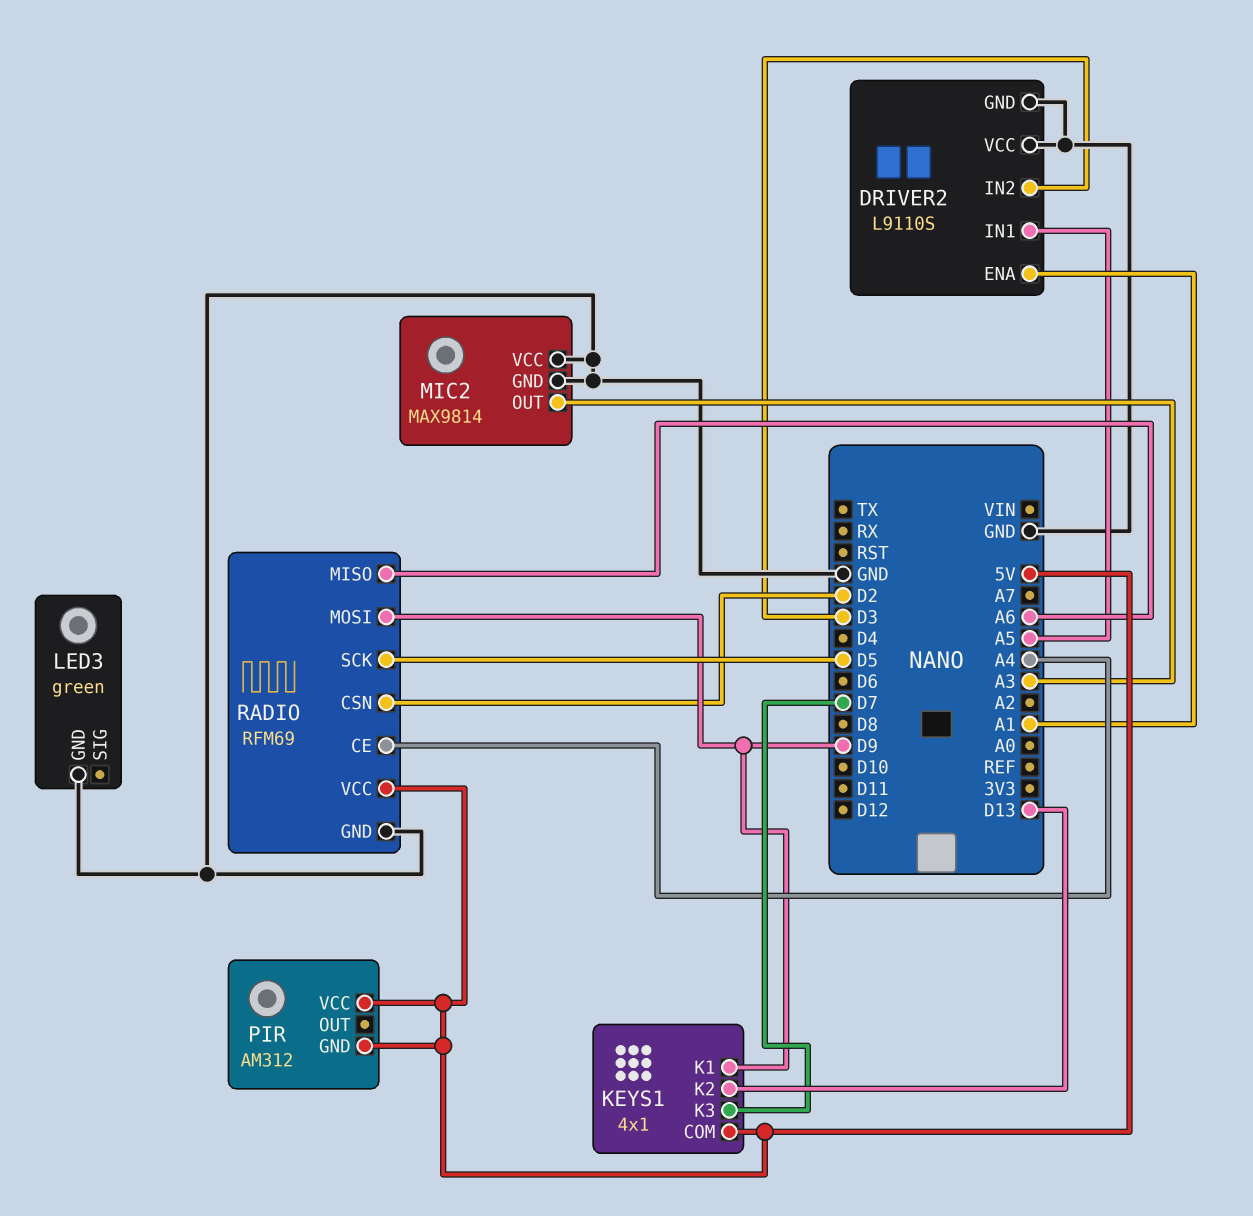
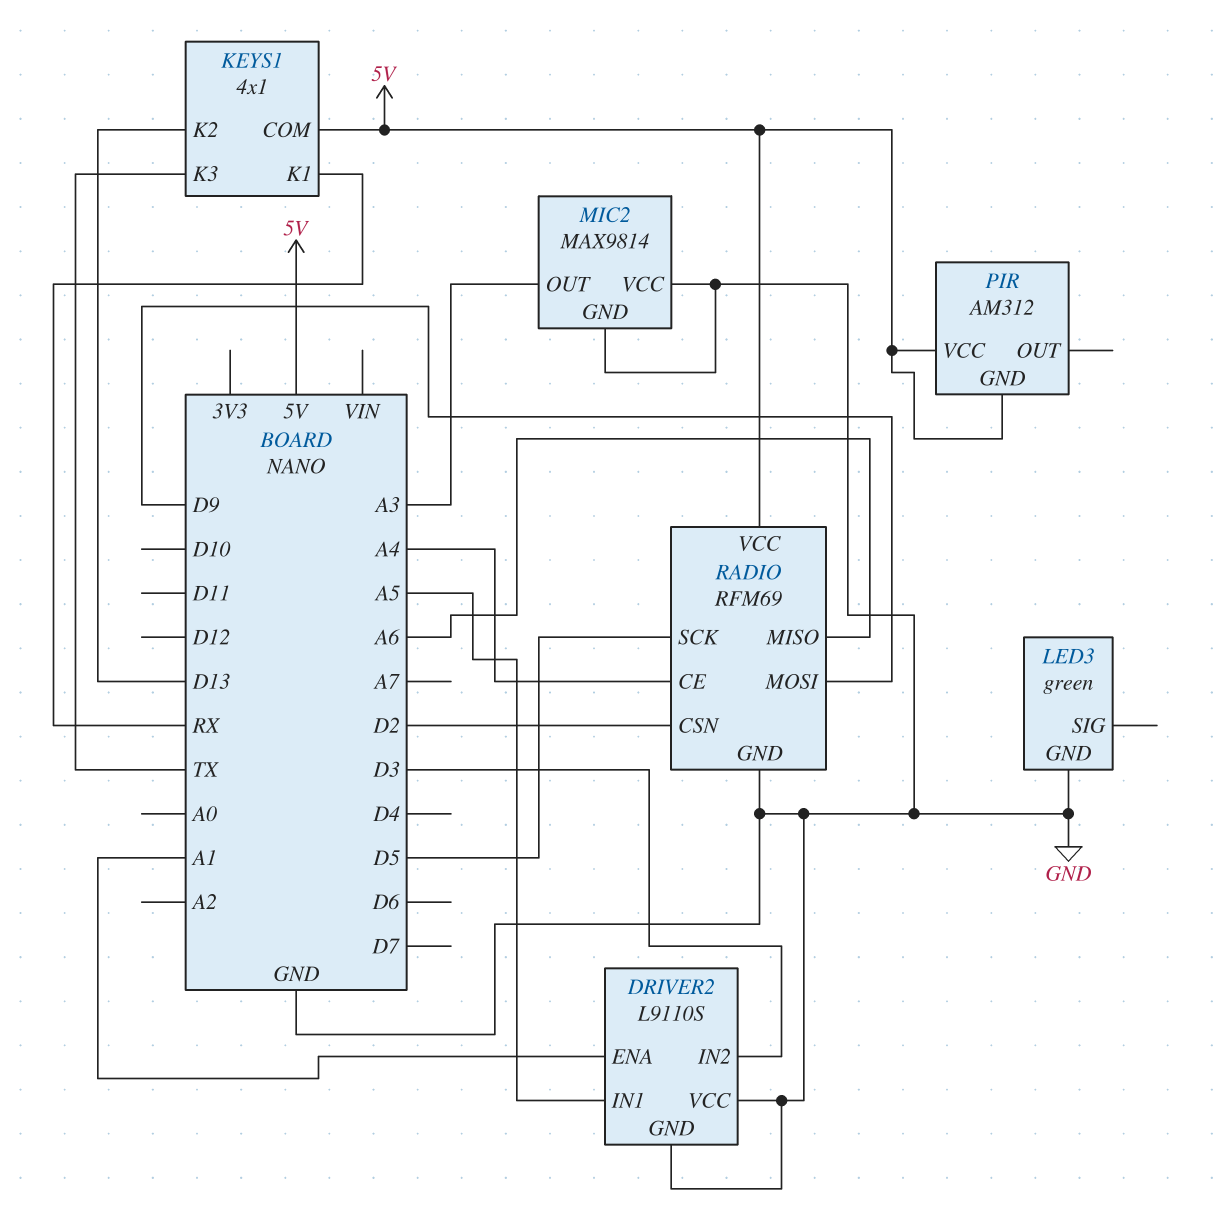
KEYS1 pin K1: D9 -> RX
KEYS1 pin K3: D7 -> TX

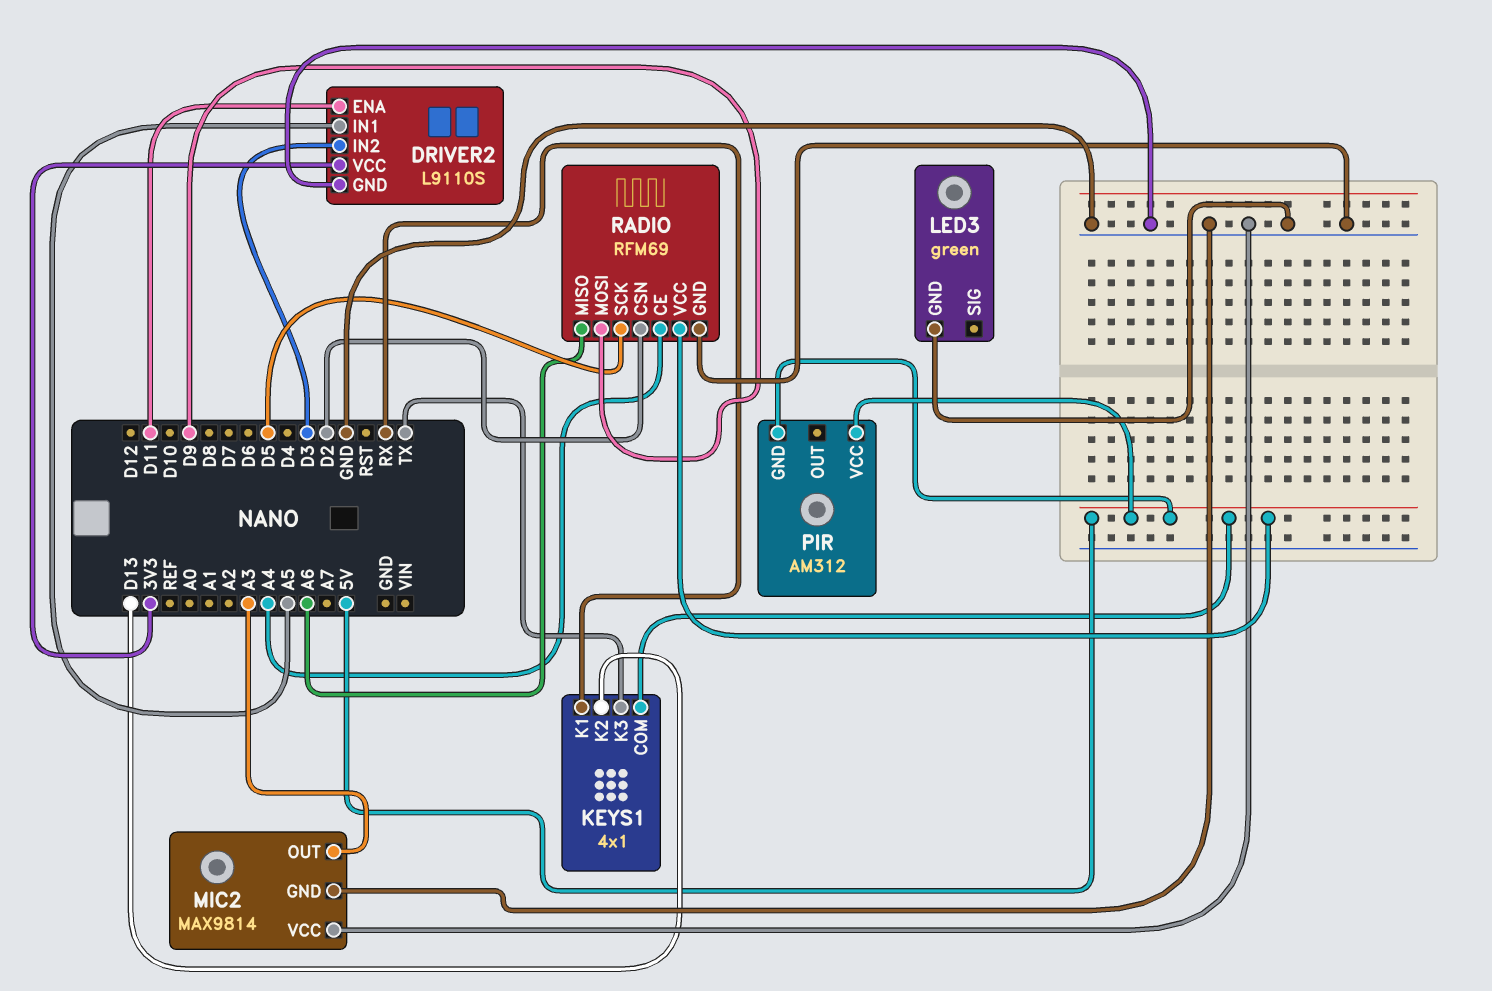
DRIVER2 pin ENA: A1 -> D11
DRIVER2 pin VCC: GND -> 3V3

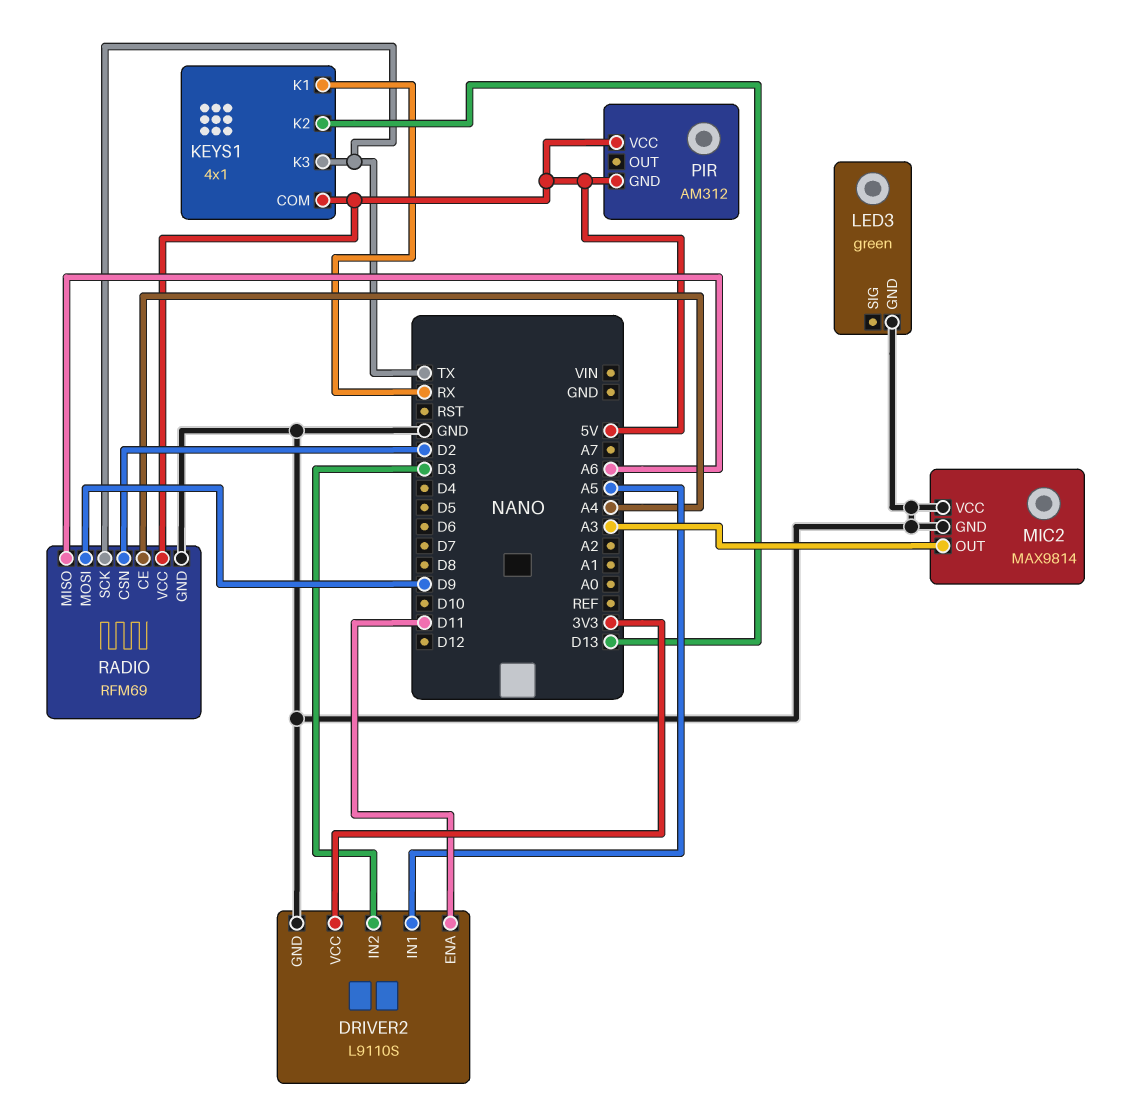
RADIO pin SCK: D5 -> TX

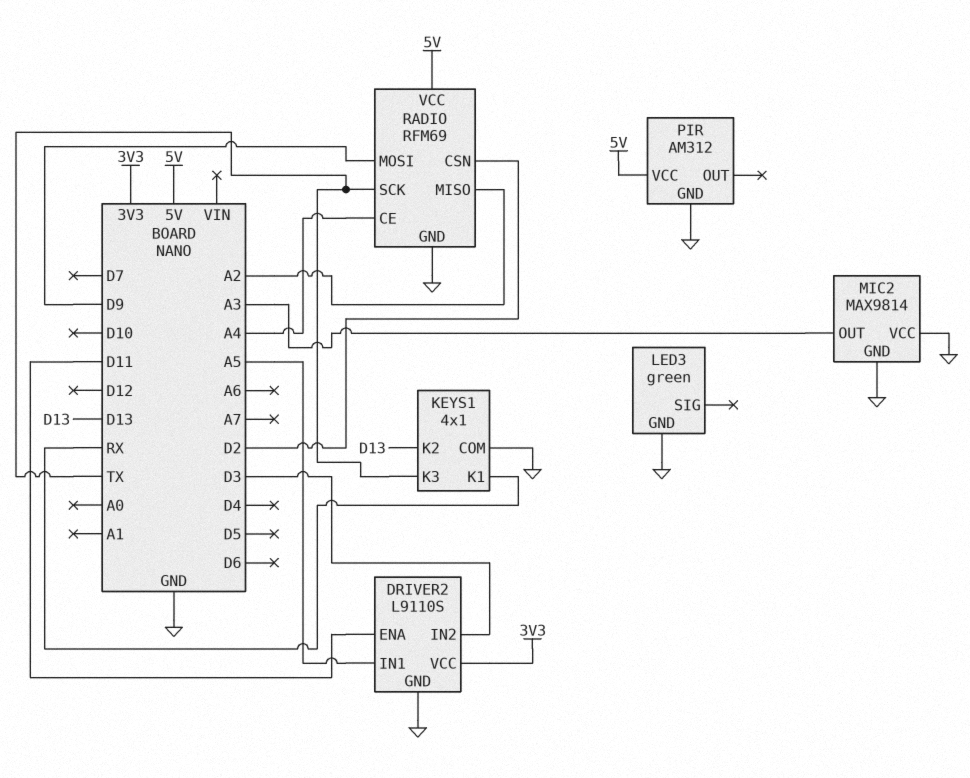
KEYS1 pin COM: 5V -> GND
PIR pin GND: 5V -> GND
RADIO pin MISO: A6 -> A2

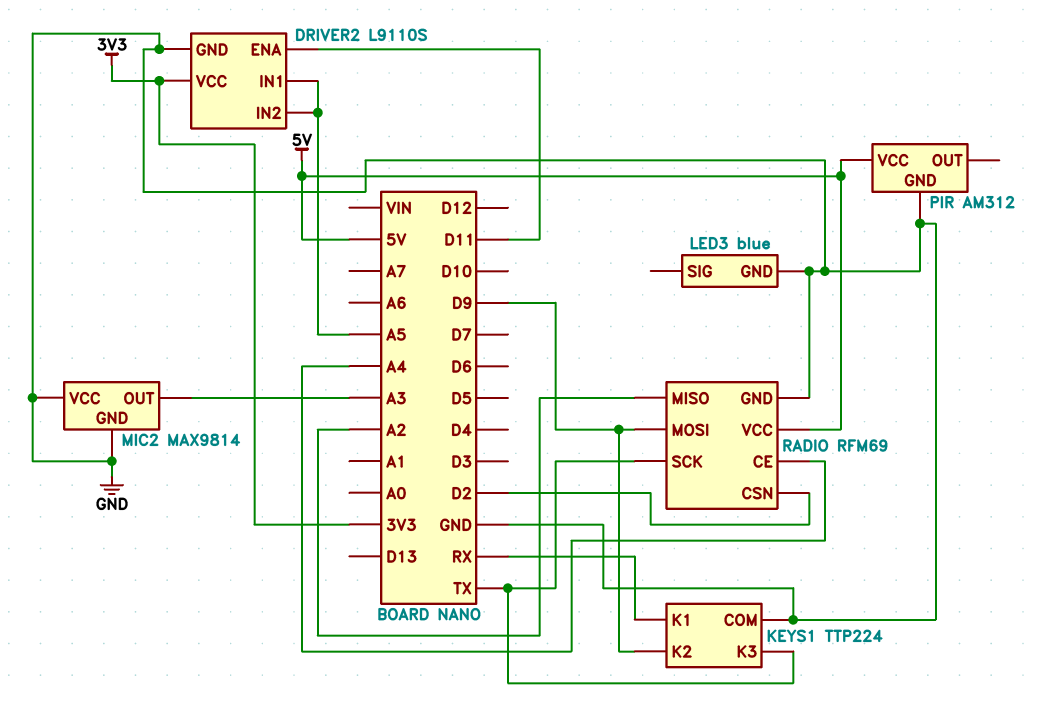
DRIVER2 pin IN2: D3 -> A5
KEYS1: 4x1 -> TTP224
KEYS1 pin K2: D13 -> D9
LED3: green -> blue

